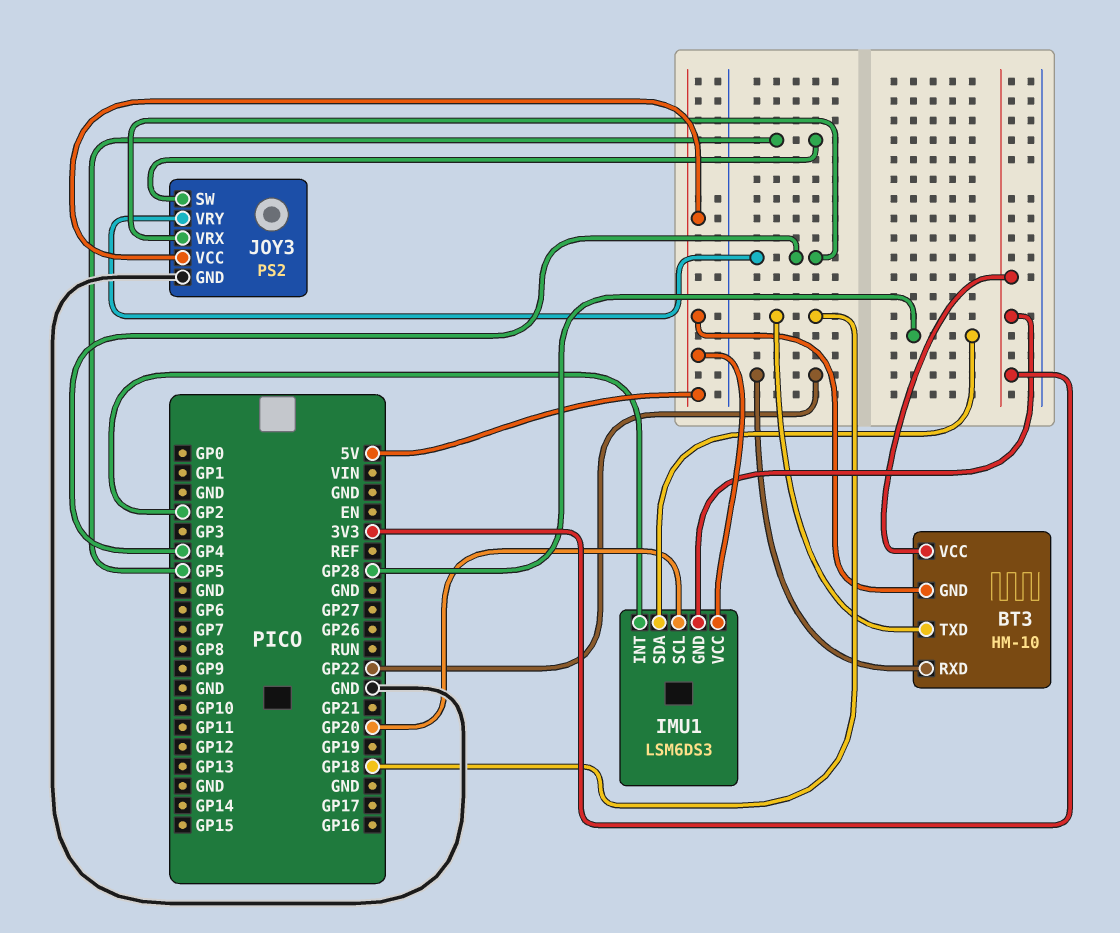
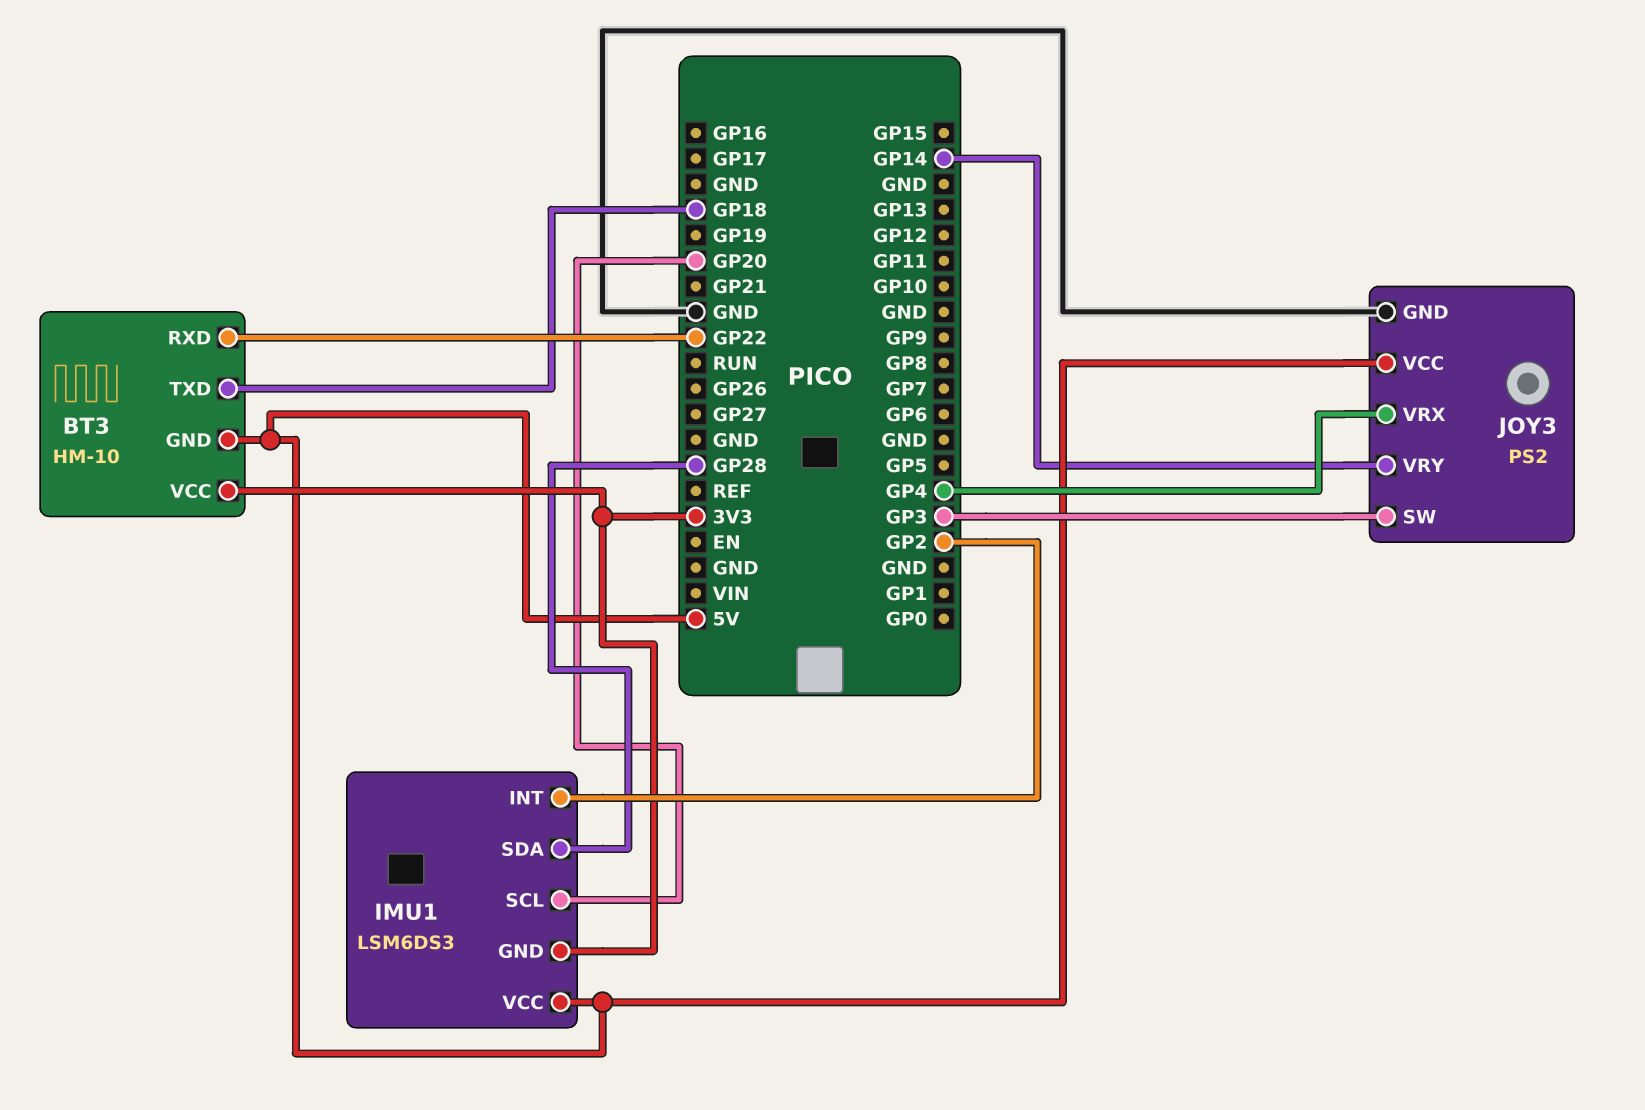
JOY3 pin SW: GP5 -> GP3
JOY3 pin VRY: GP4 -> GP14

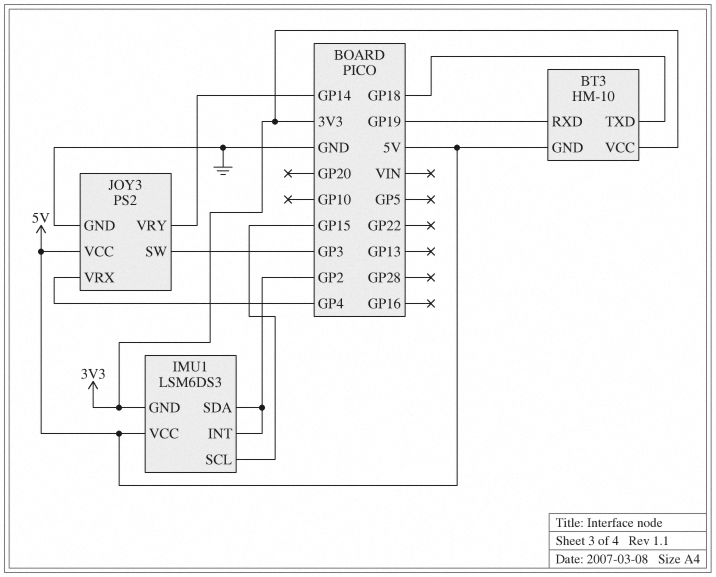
BT3 pin RXD: GP22 -> GP19
IMU1 pin SCL: GP20 -> GP15
IMU1 pin SDA: GP28 -> GP2

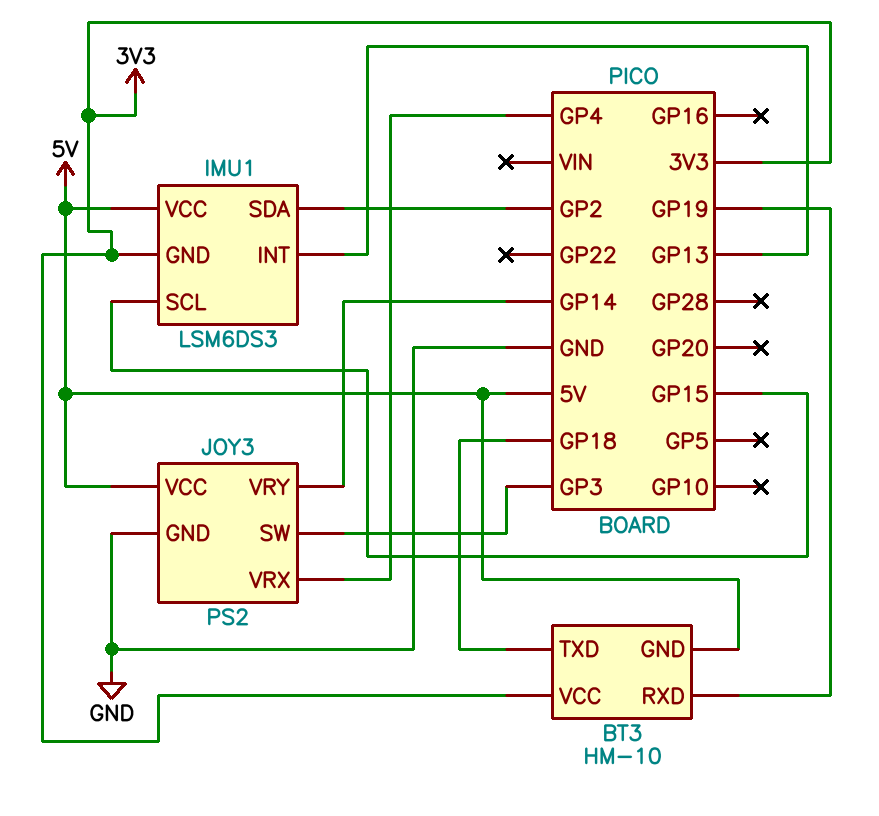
IMU1 pin INT: GP2 -> GP13

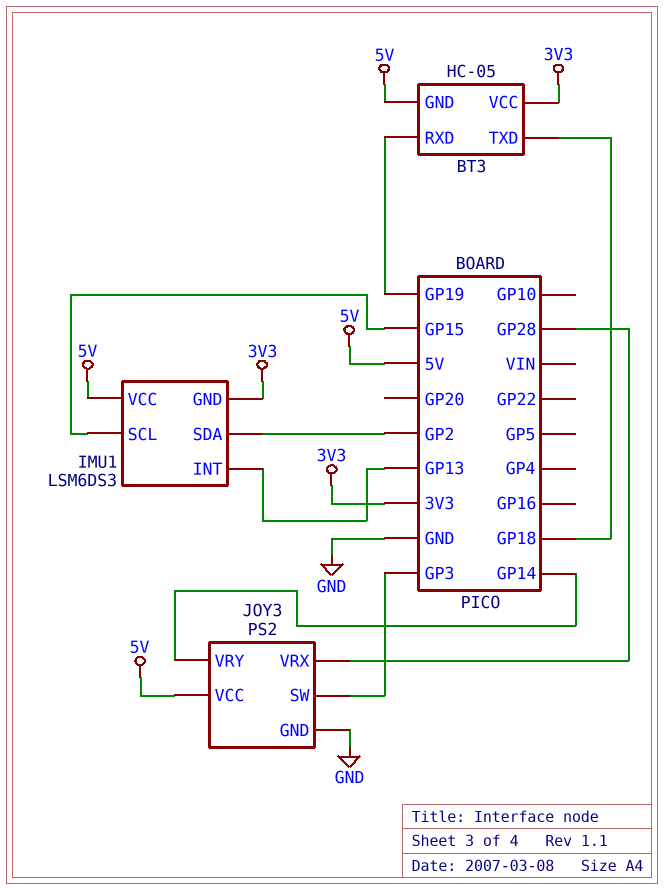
BT3: HM-10 -> HC-05
JOY3 pin VRX: GP4 -> GP28

